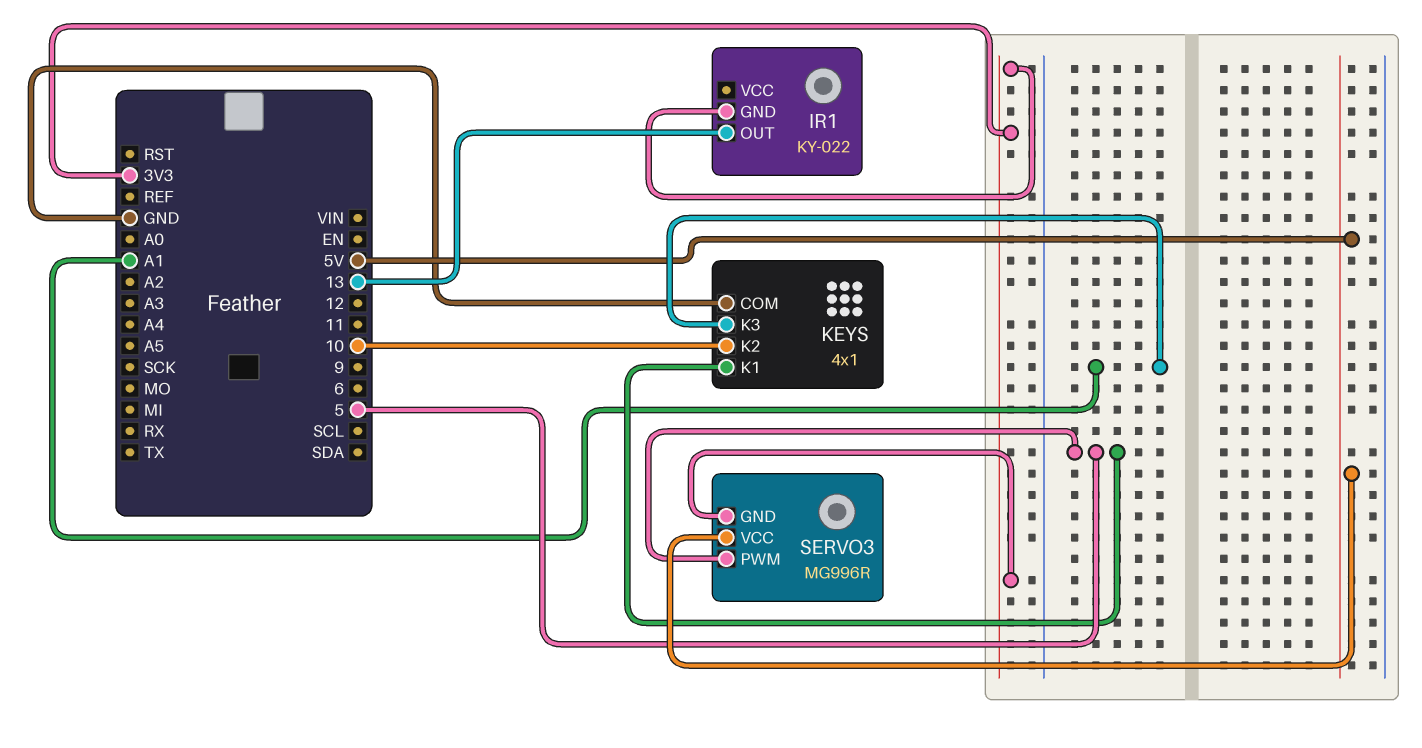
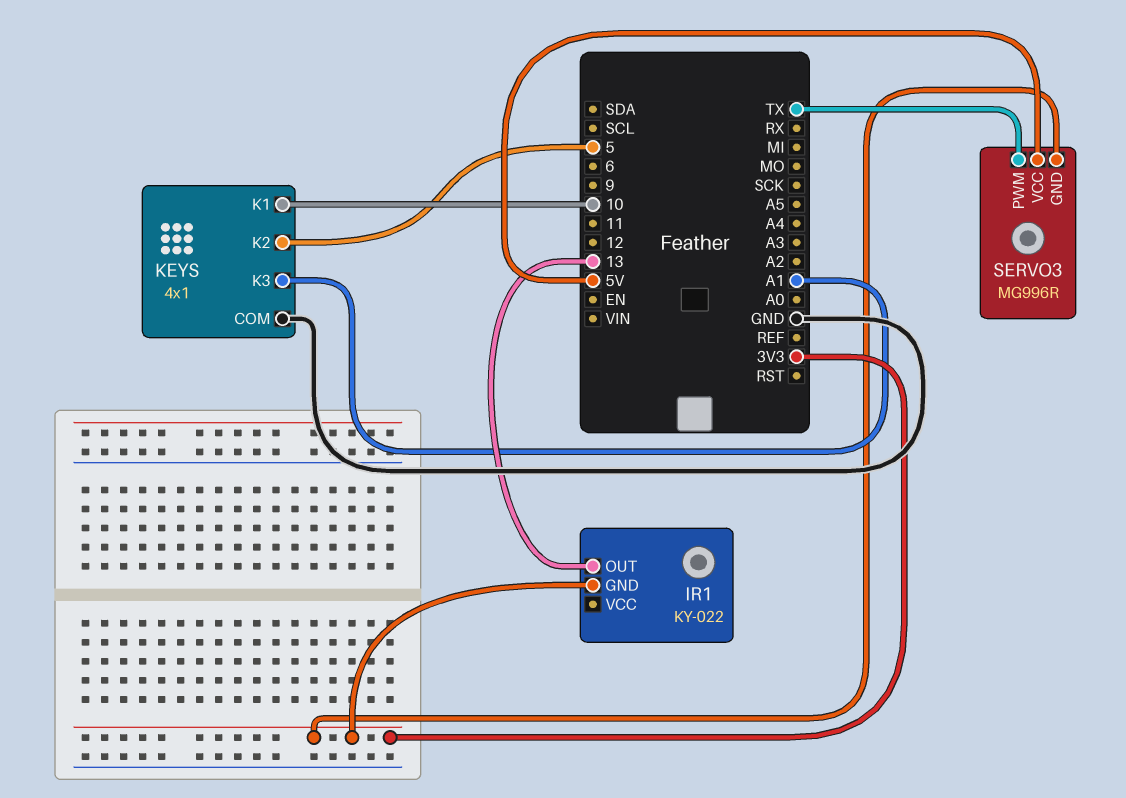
KEYS pin K1: 5 -> 10
KEYS pin K2: 10 -> 5
SERVO3 pin PWM: 5 -> TX

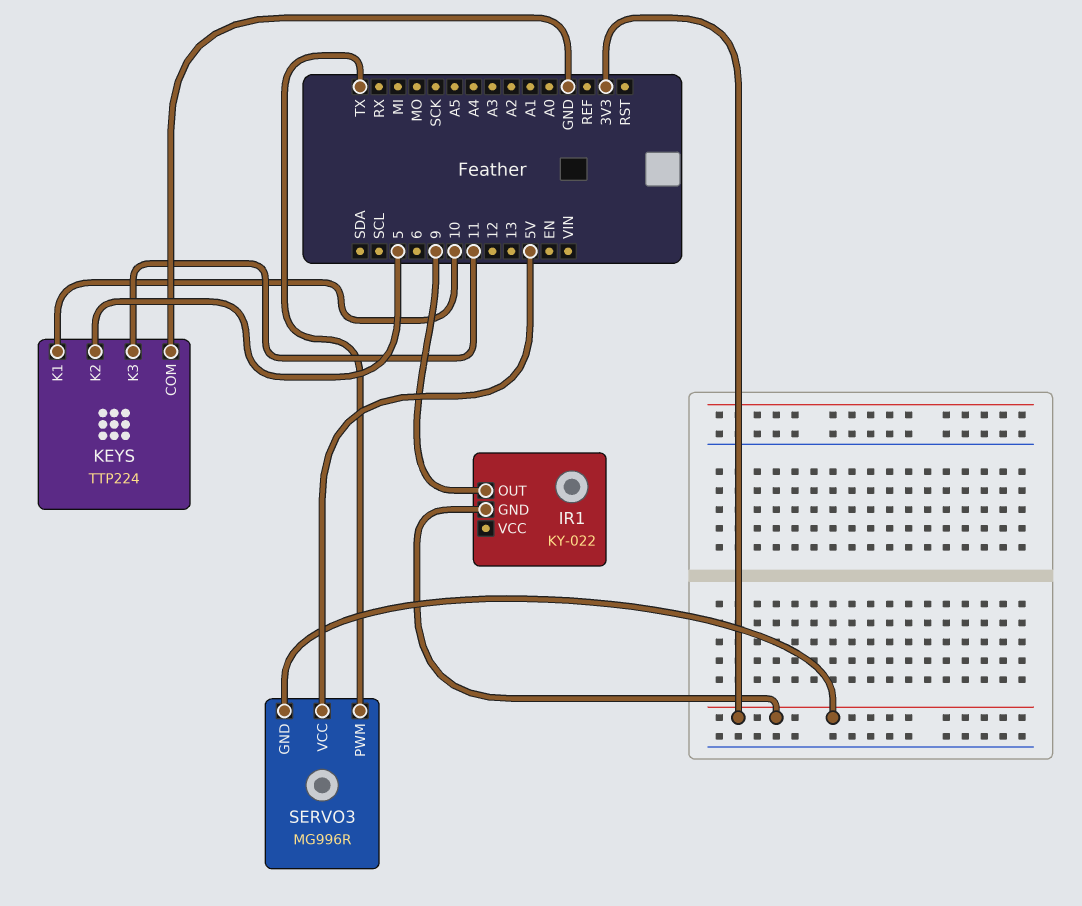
IR1 pin OUT: 13 -> 9
KEYS: 4x1 -> TTP224
KEYS pin K3: A1 -> 11

